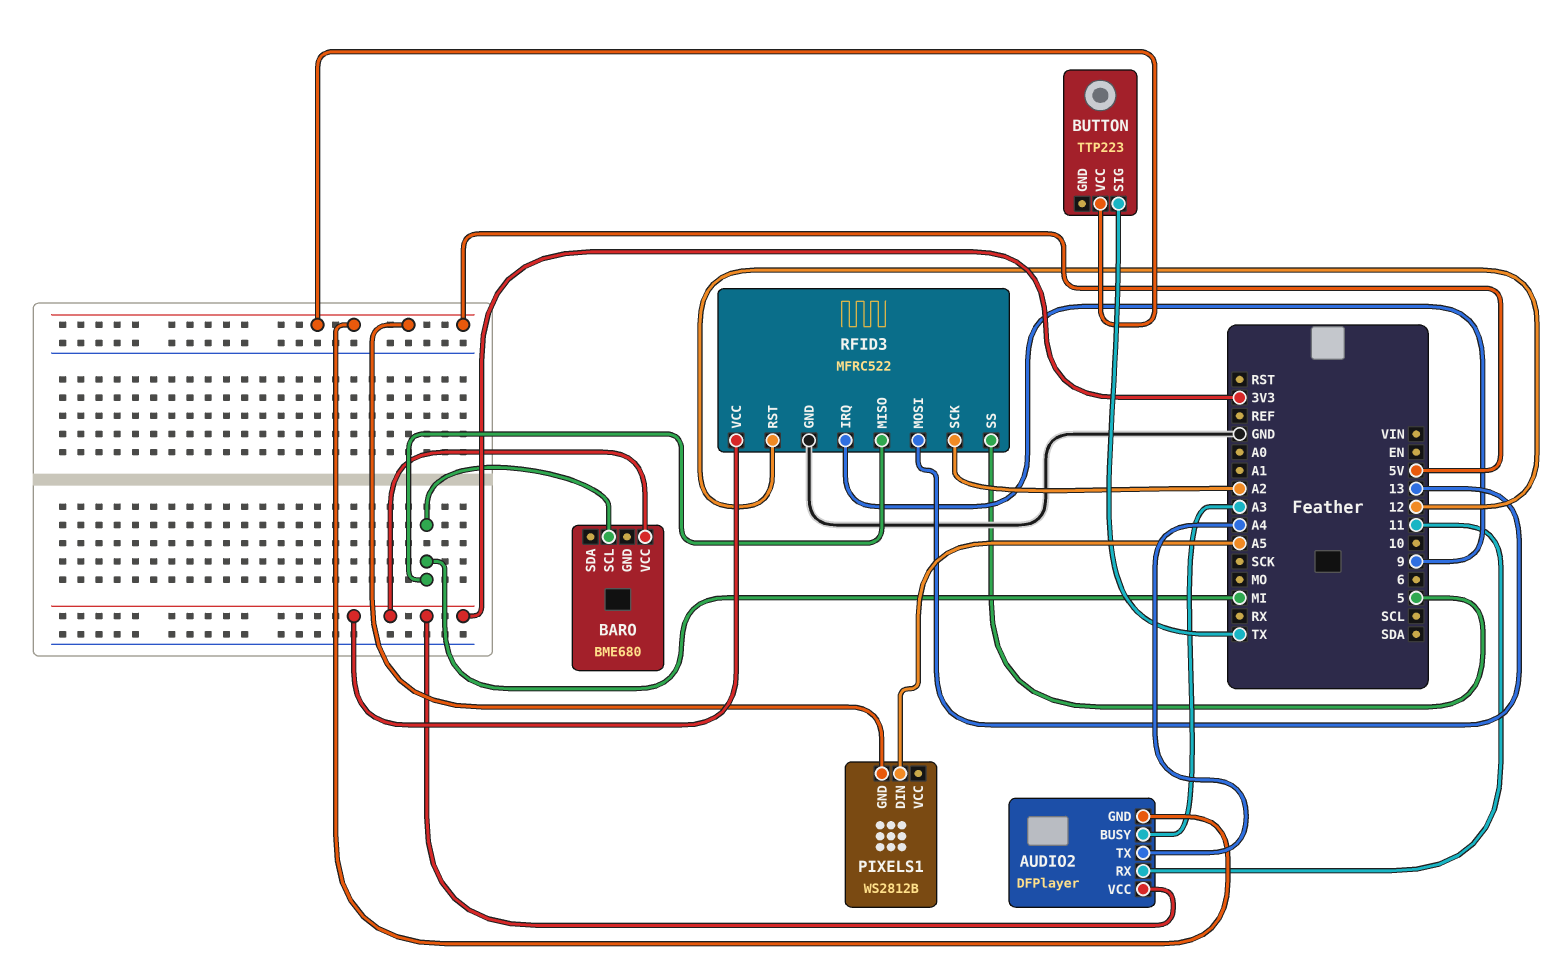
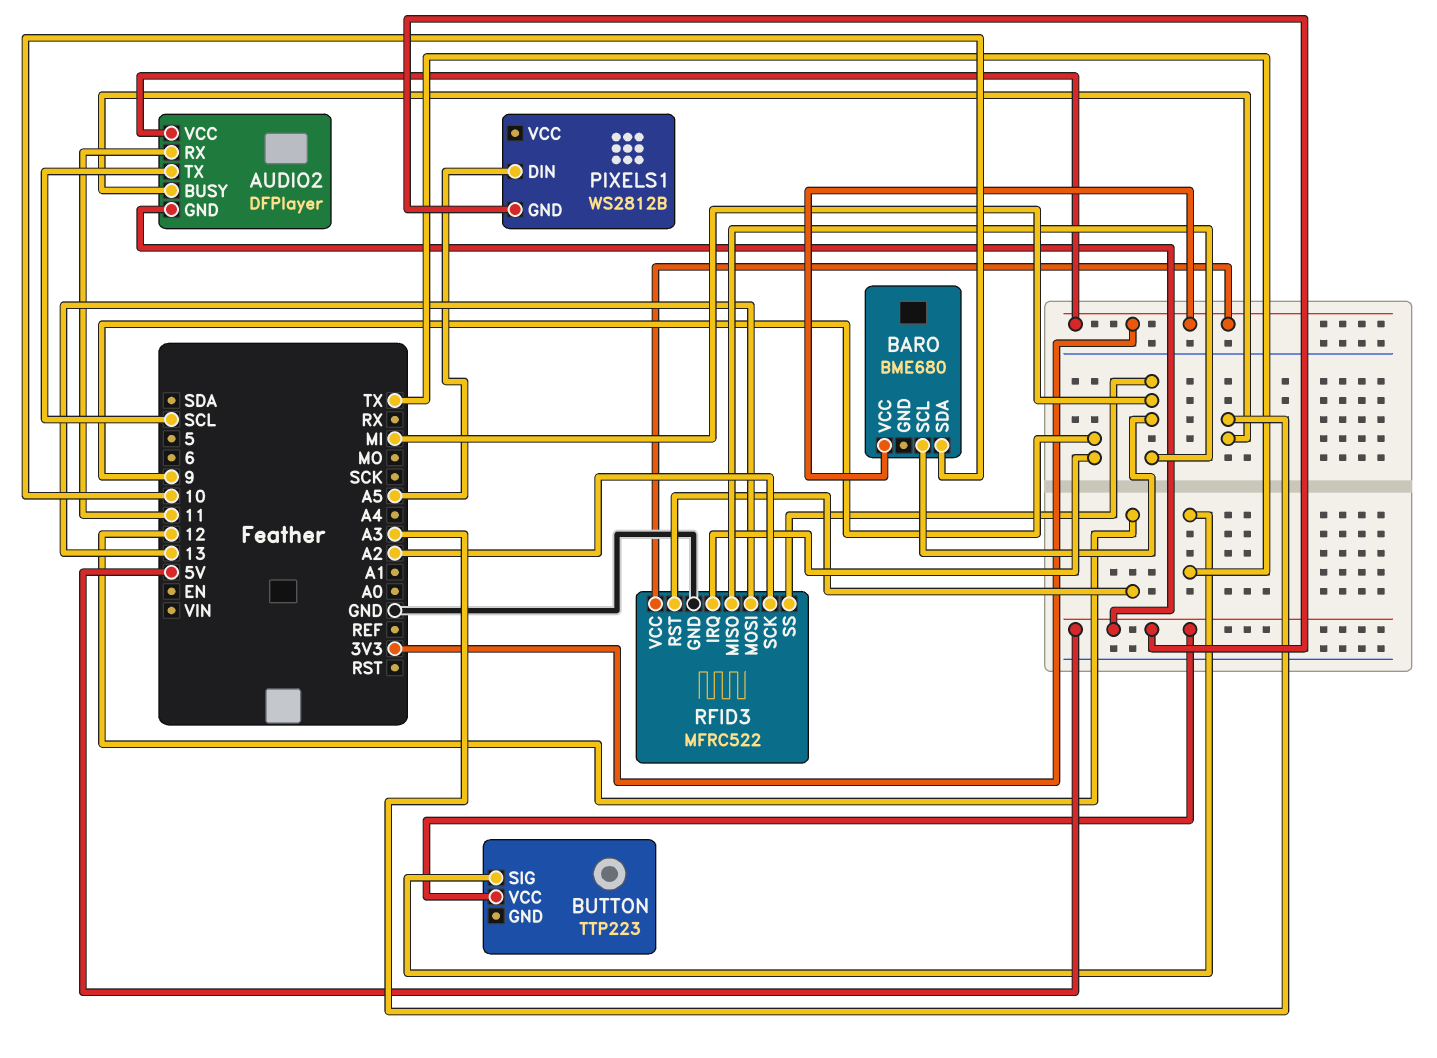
AUDIO2 pin TX: A4 -> SCL
BARO pin SDA: none -> 10
RFID3 pin SS: 5 -> MI

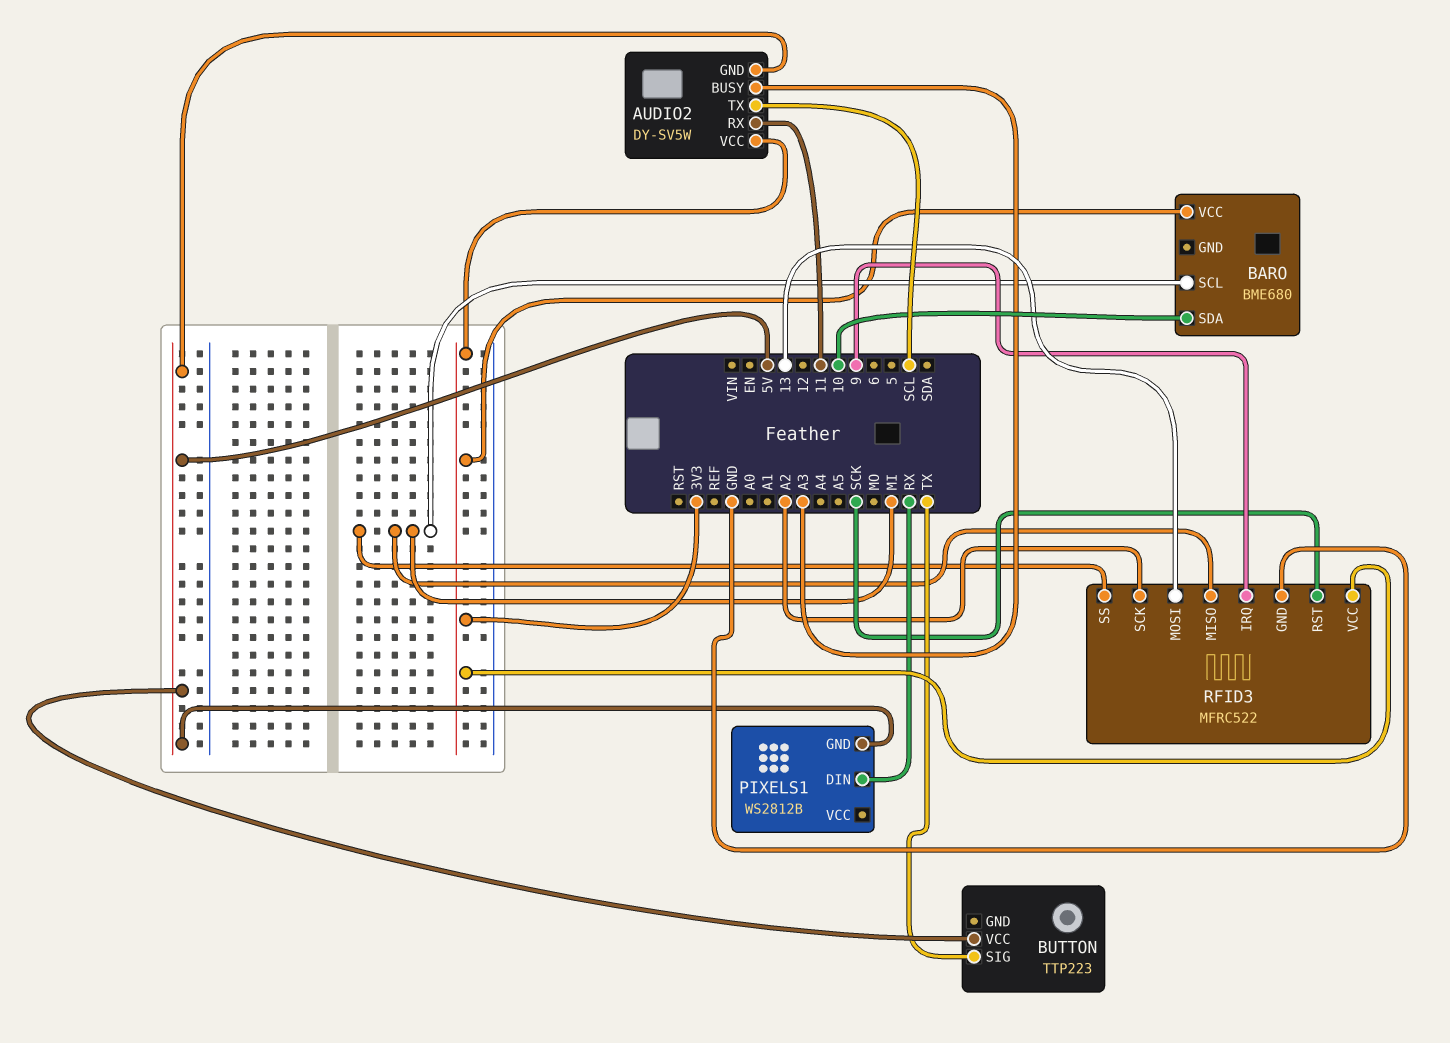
AUDIO2: DFPlayer -> DY-SV5W
PIXELS1 pin DIN: A5 -> RX
RFID3 pin RST: 12 -> SCK

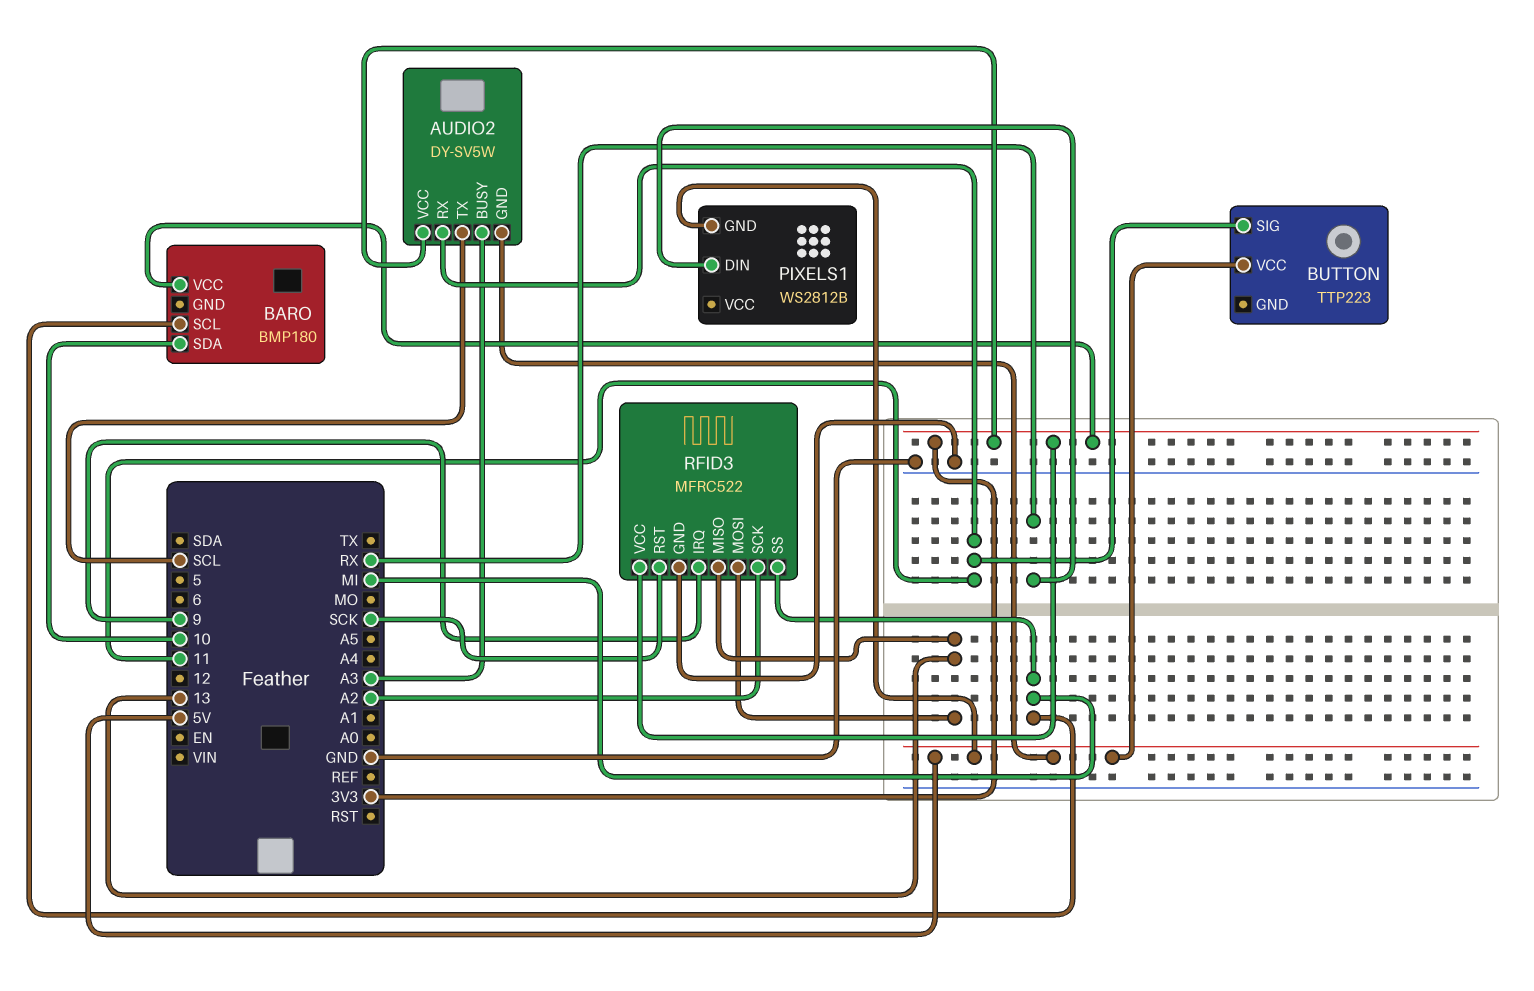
BARO: BME680 -> BMP180
BUTTON pin SIG: TX -> 11
RFID3 pin MISO: MI -> 13

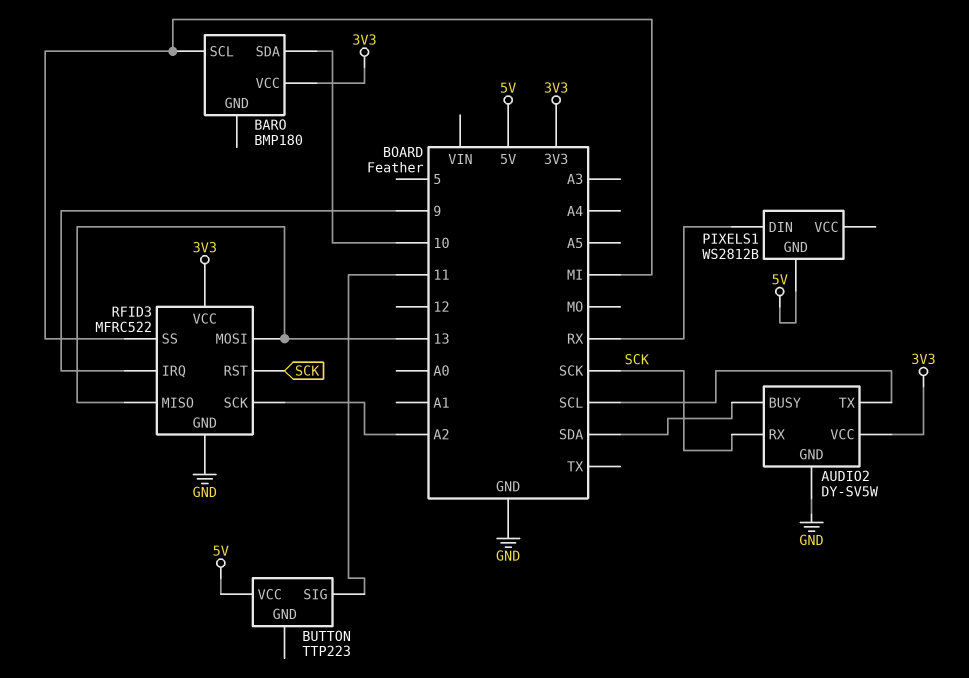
AUDIO2 pin BUSY: A3 -> SDA
AUDIO2 pin GND: 5V -> GND
AUDIO2 pin RX: 11 -> SCK

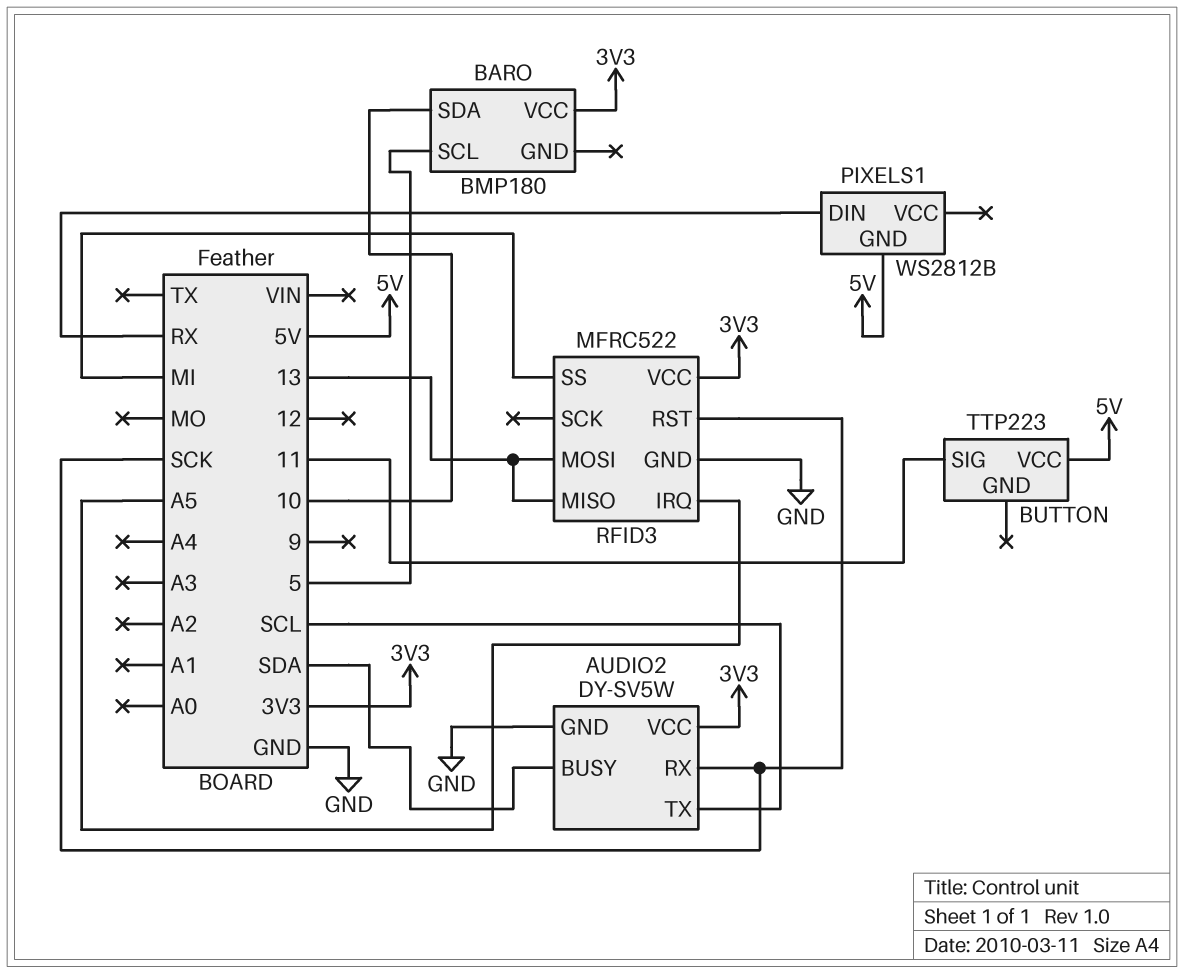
BARO pin SCL: MI -> 5
RFID3 pin IRQ: 9 -> A5
RFID3 pin SCK: A2 -> none

